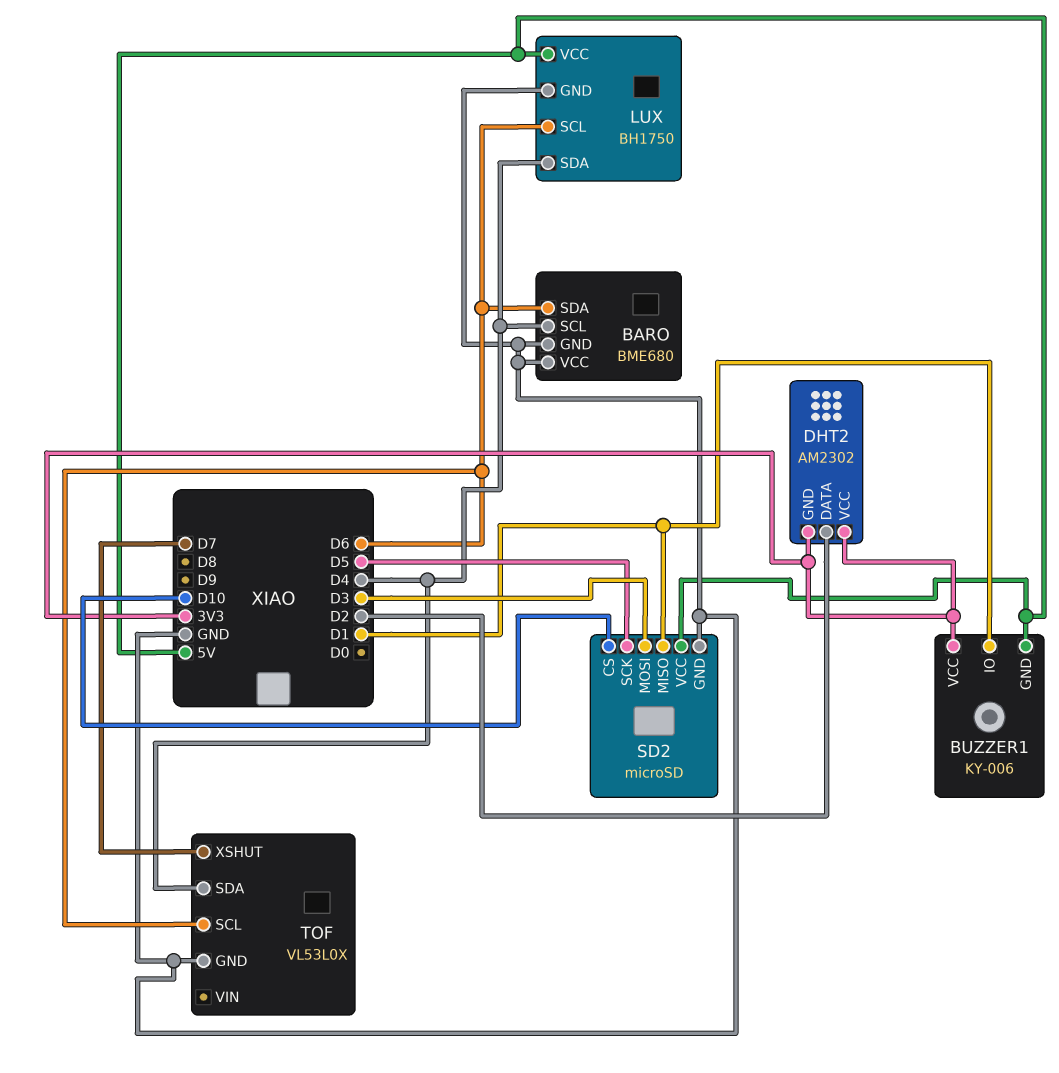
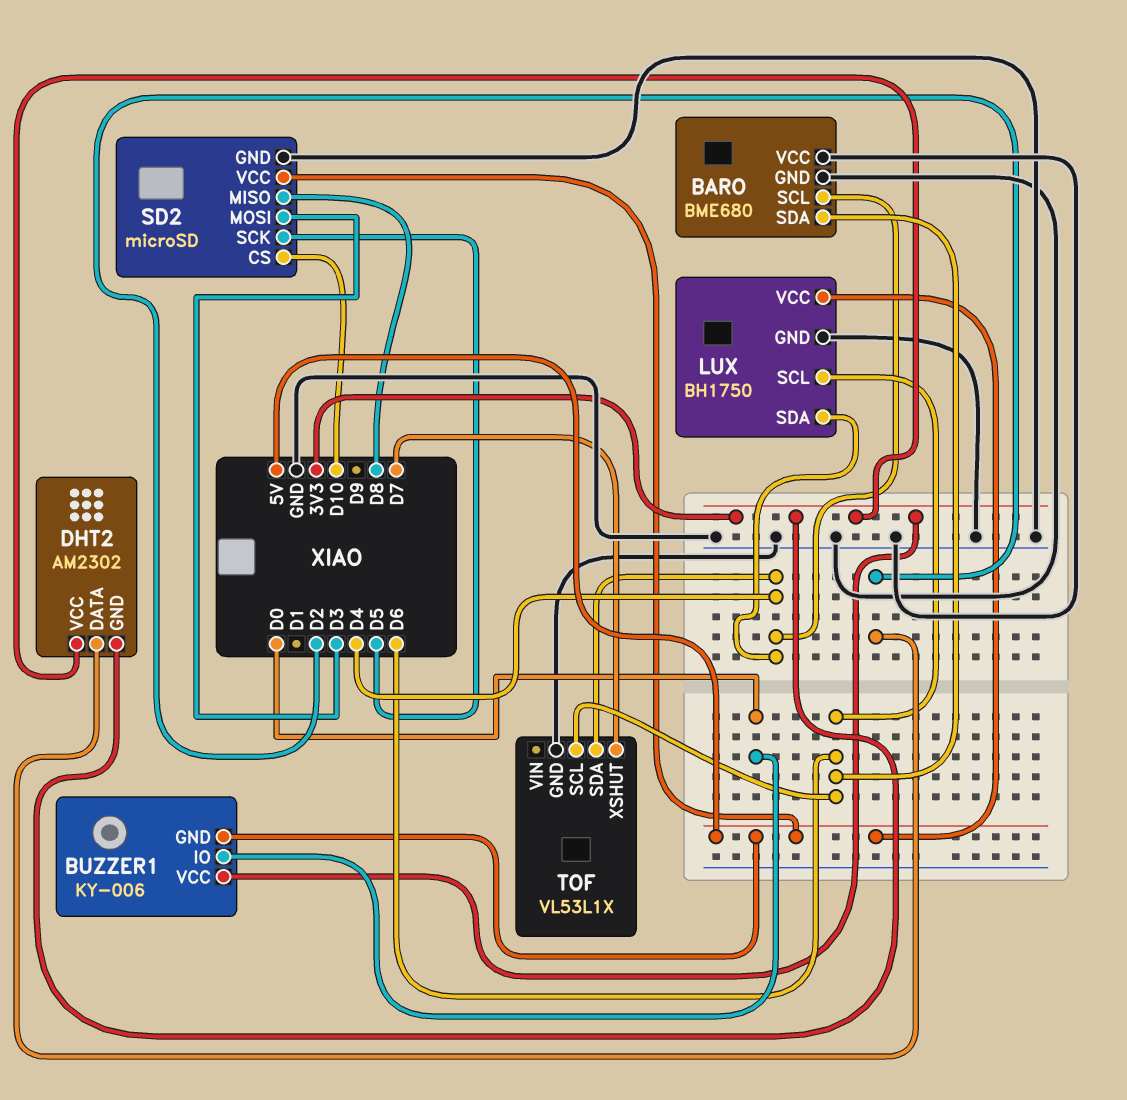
BUZZER1 pin IO: D1 -> D0
SD2 pin MISO: D1 -> D8
TOF: VL53L0X -> VL53L1X

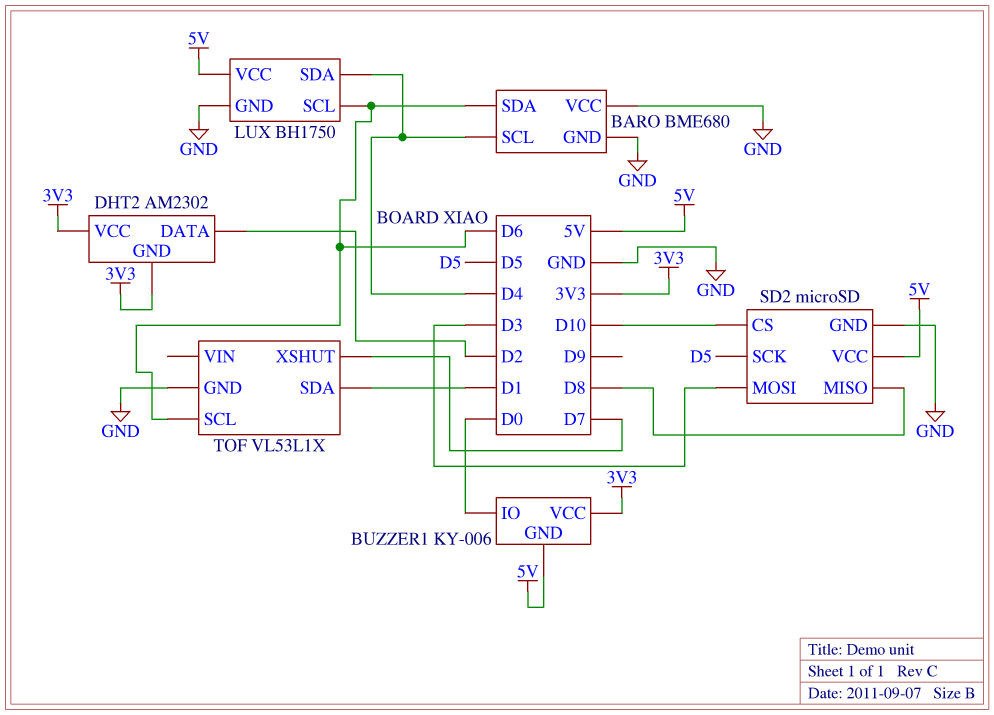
TOF pin SDA: D4 -> D1

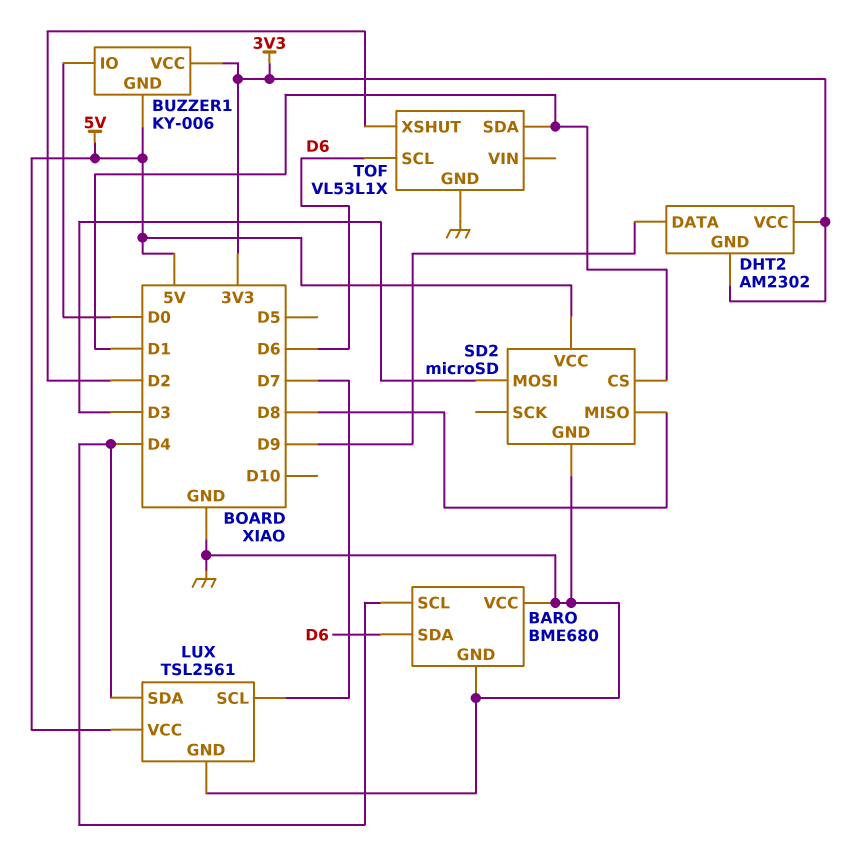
DHT2 pin DATA: D2 -> D9
LUX: BH1750 -> TSL2561
LUX pin SCL: D6 -> D7
SD2 pin CS: D10 -> D1
SD2 pin SCK: D5 -> none
TOF pin XSHUT: D7 -> D2

